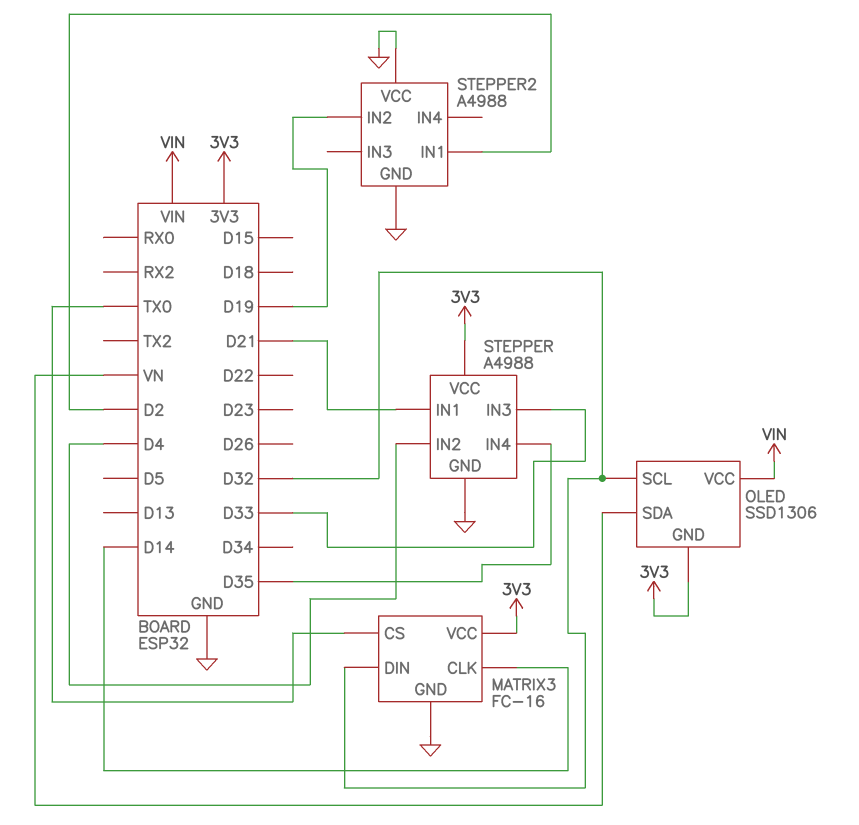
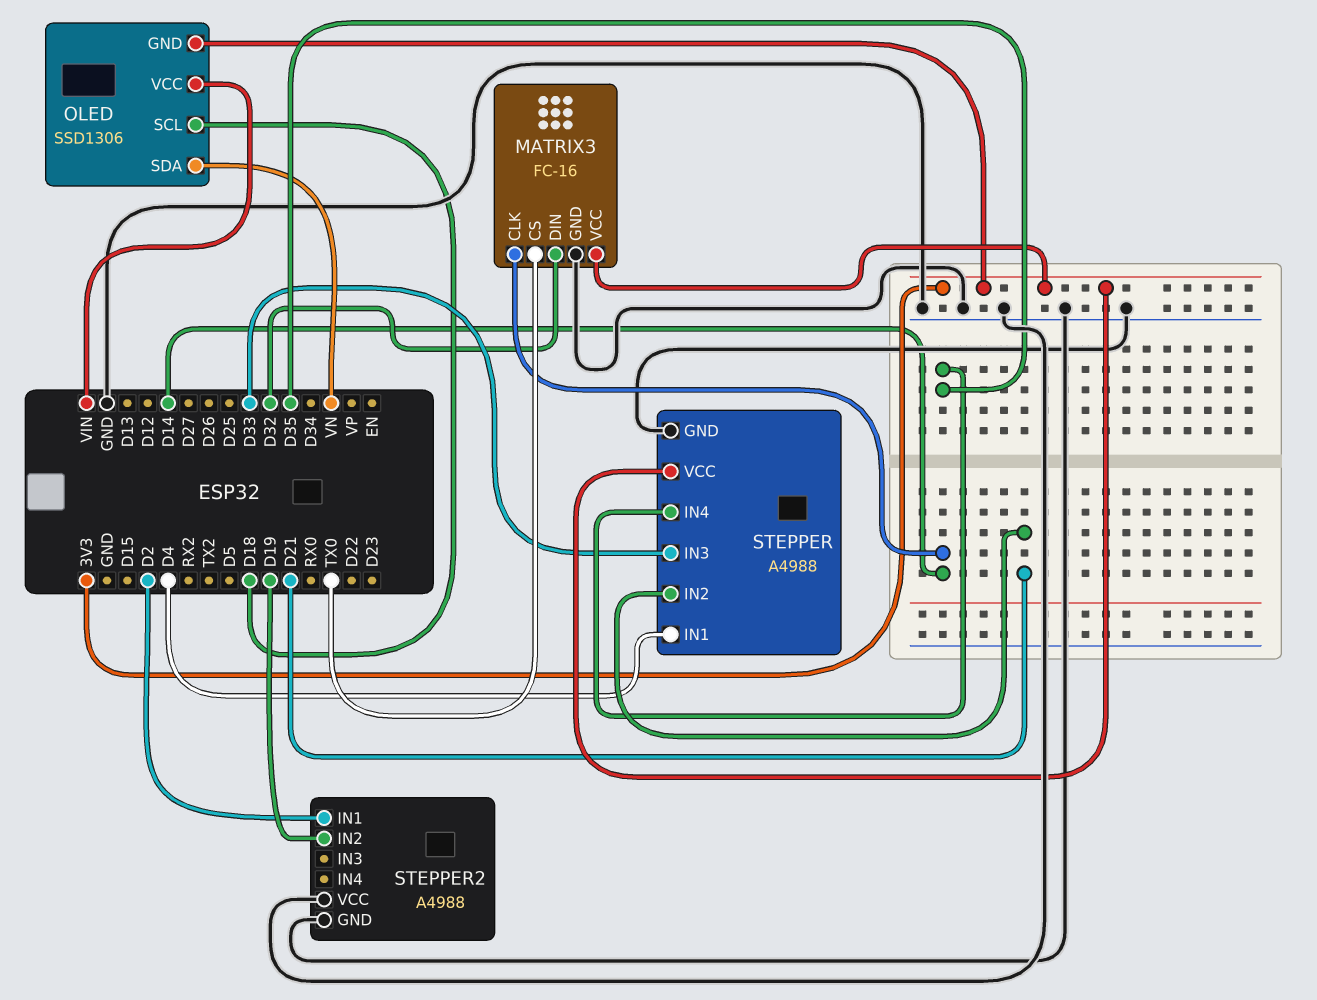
OLED pin SCL: D32 -> D18
STEPPER pin IN1: D21 -> D4
STEPPER pin IN2: D4 -> D21

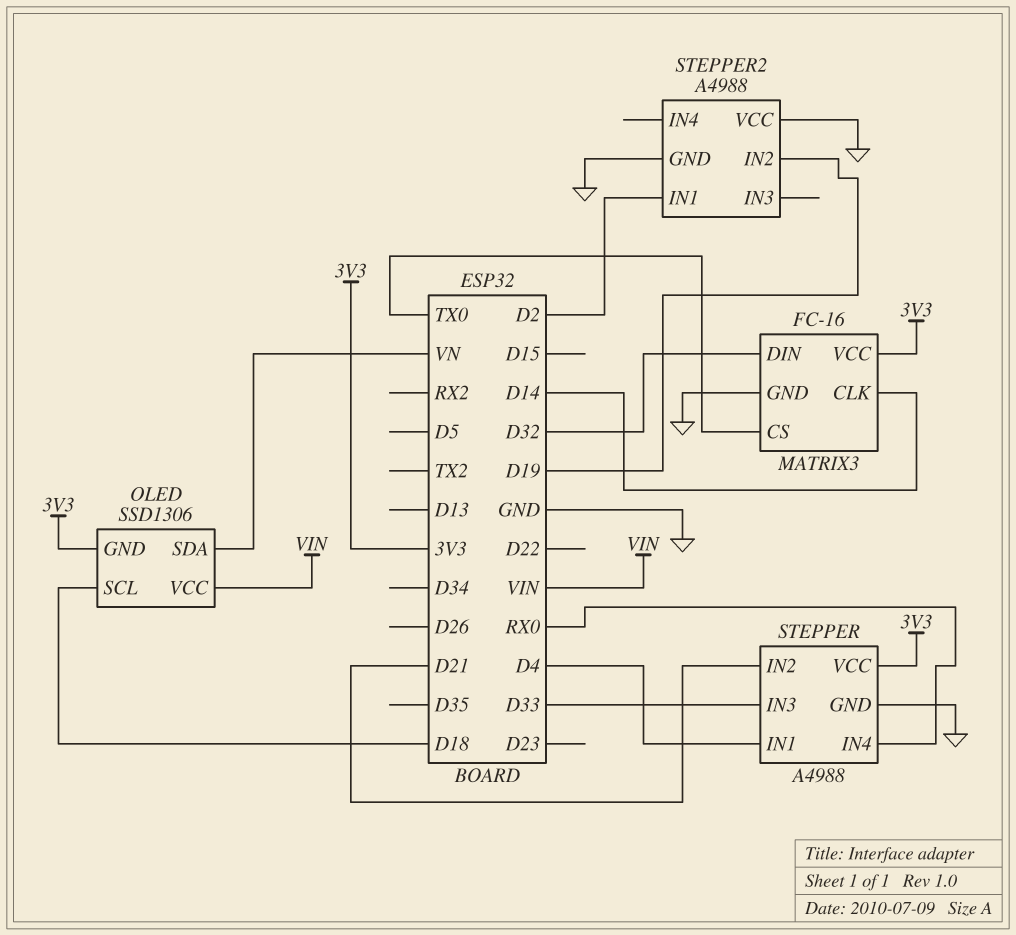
STEPPER pin IN4: D35 -> RX0

